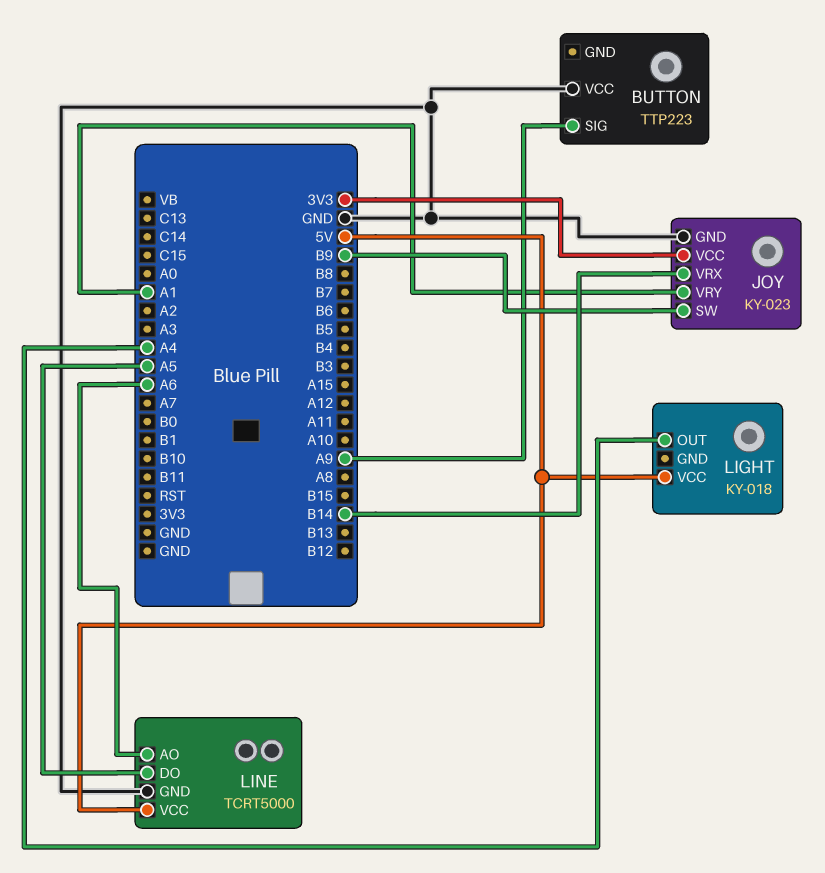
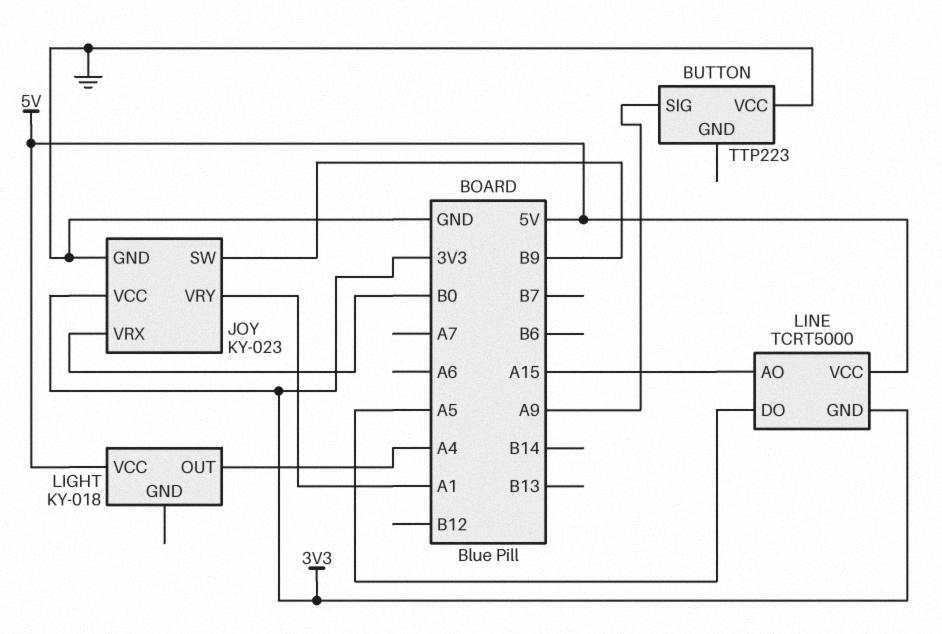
JOY pin VRX: B14 -> B0
LINE pin AO: A6 -> A15
LINE pin GND: GND -> 3V3

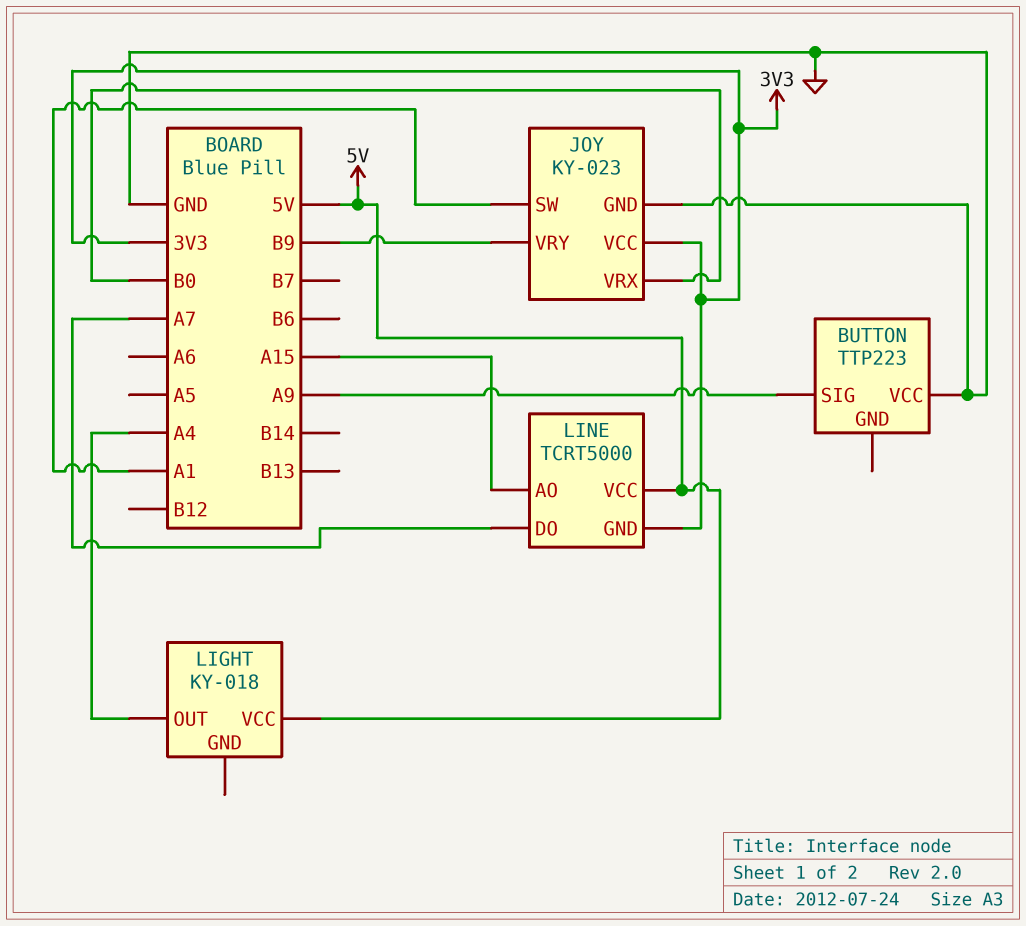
JOY pin SW: B9 -> A1
JOY pin VRY: A1 -> B9
LINE pin DO: A5 -> A7

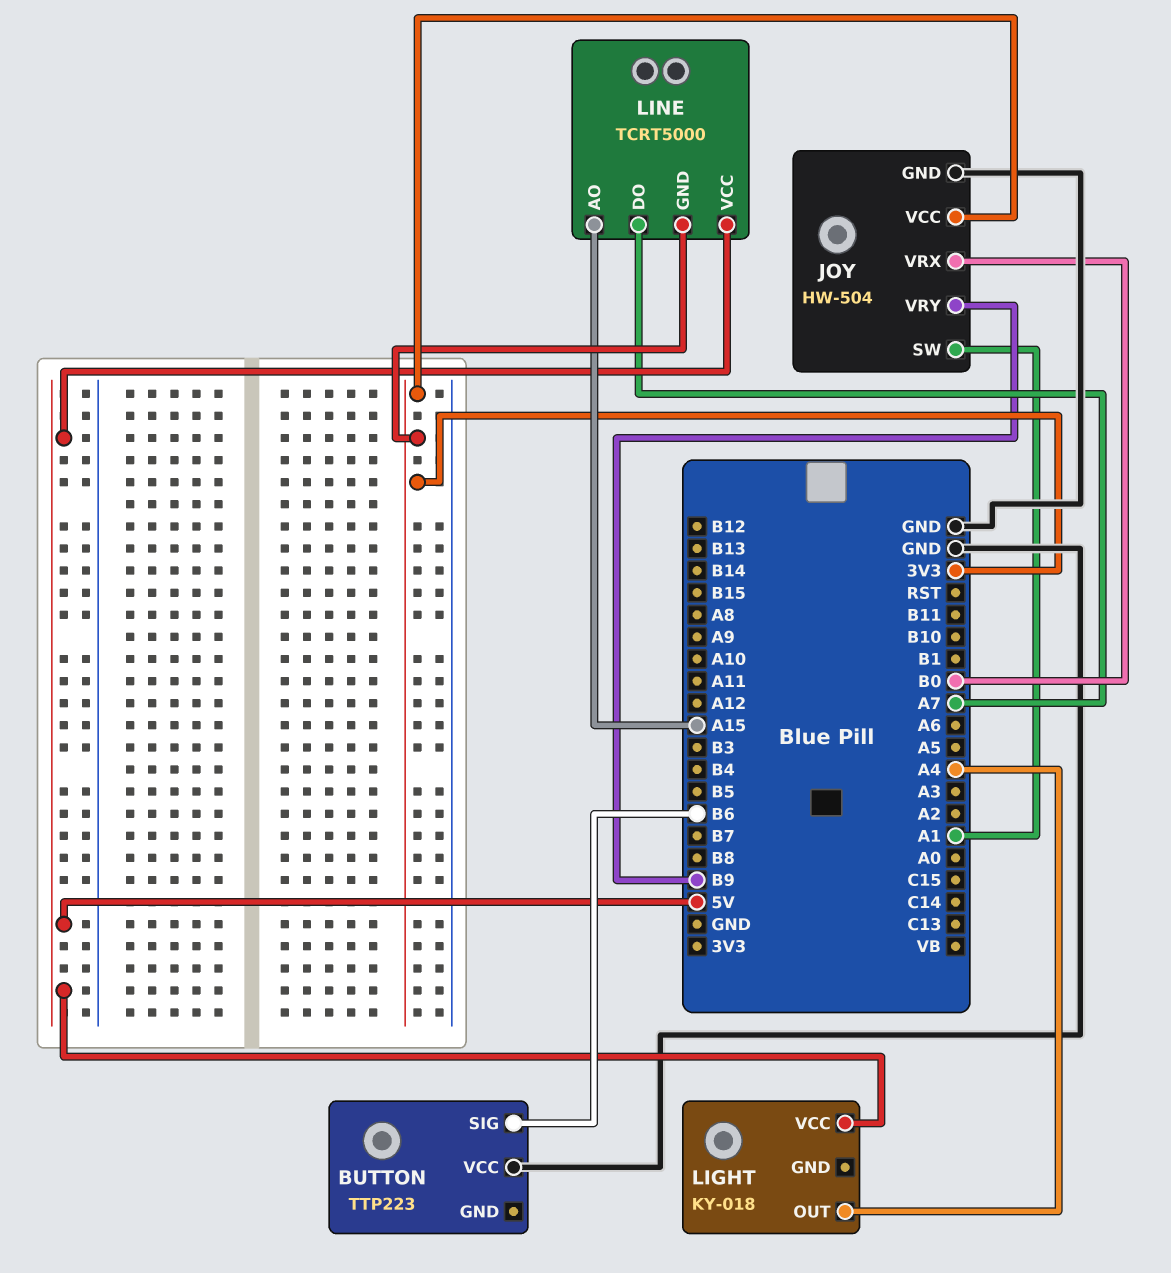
BUTTON pin SIG: A9 -> B6
JOY: KY-023 -> HW-504

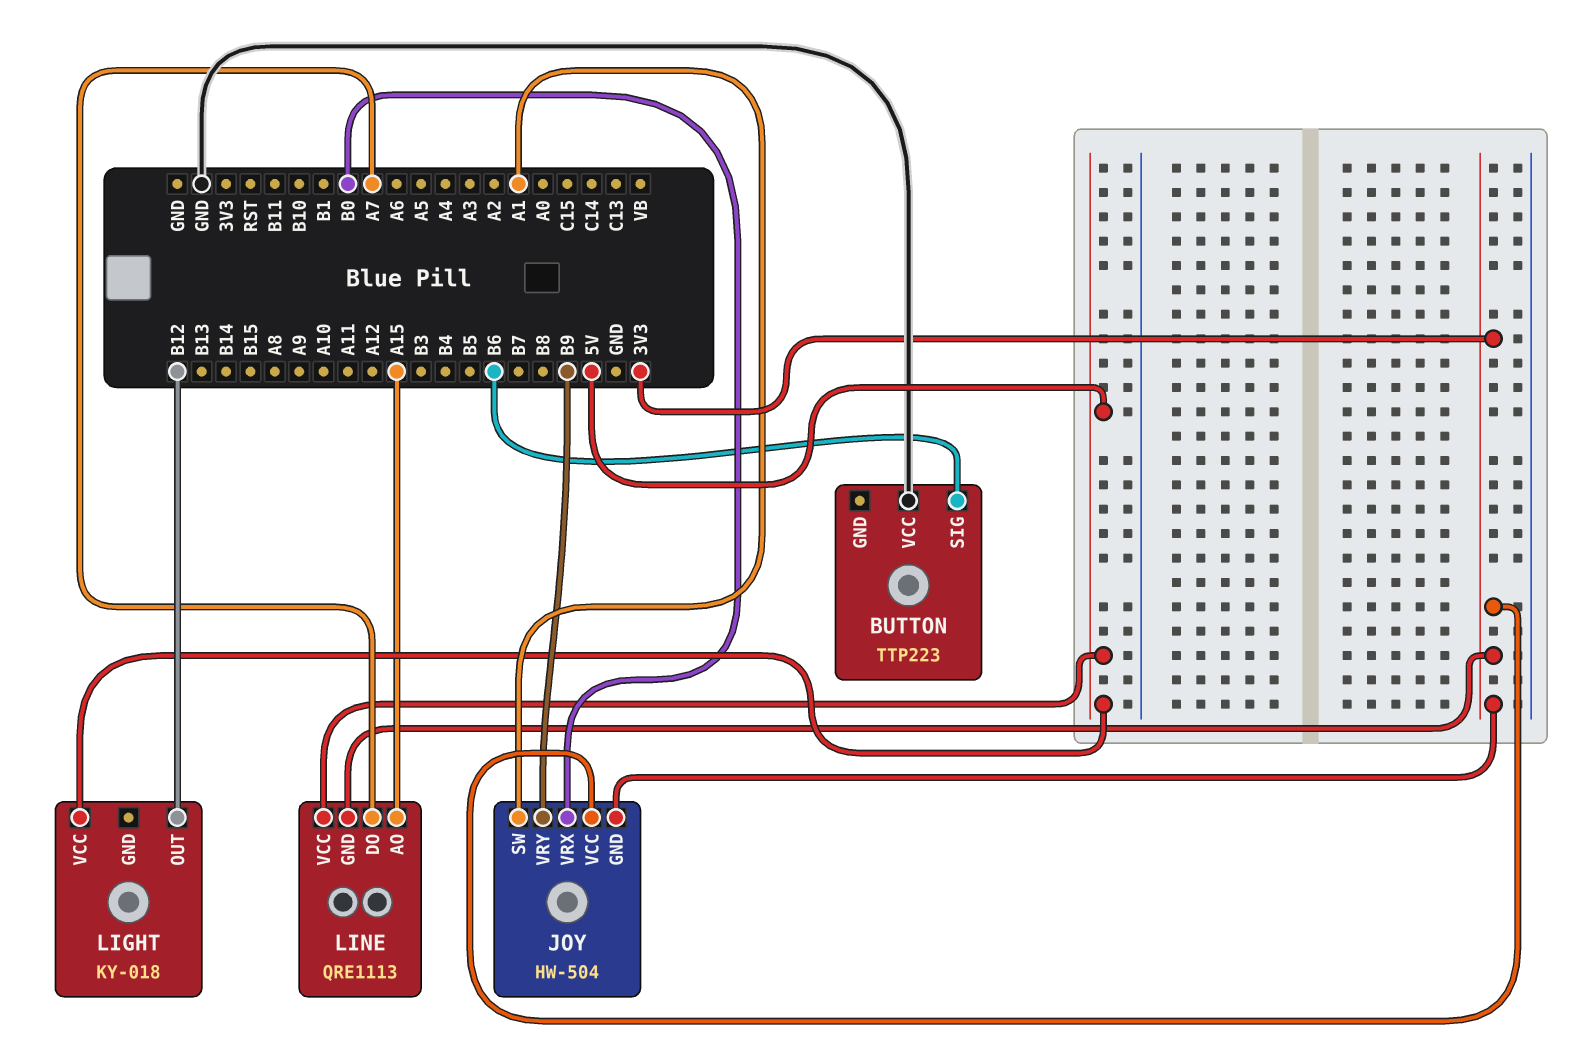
JOY pin GND: GND -> 3V3
LIGHT pin OUT: A4 -> B12
LINE: TCRT5000 -> QRE1113

